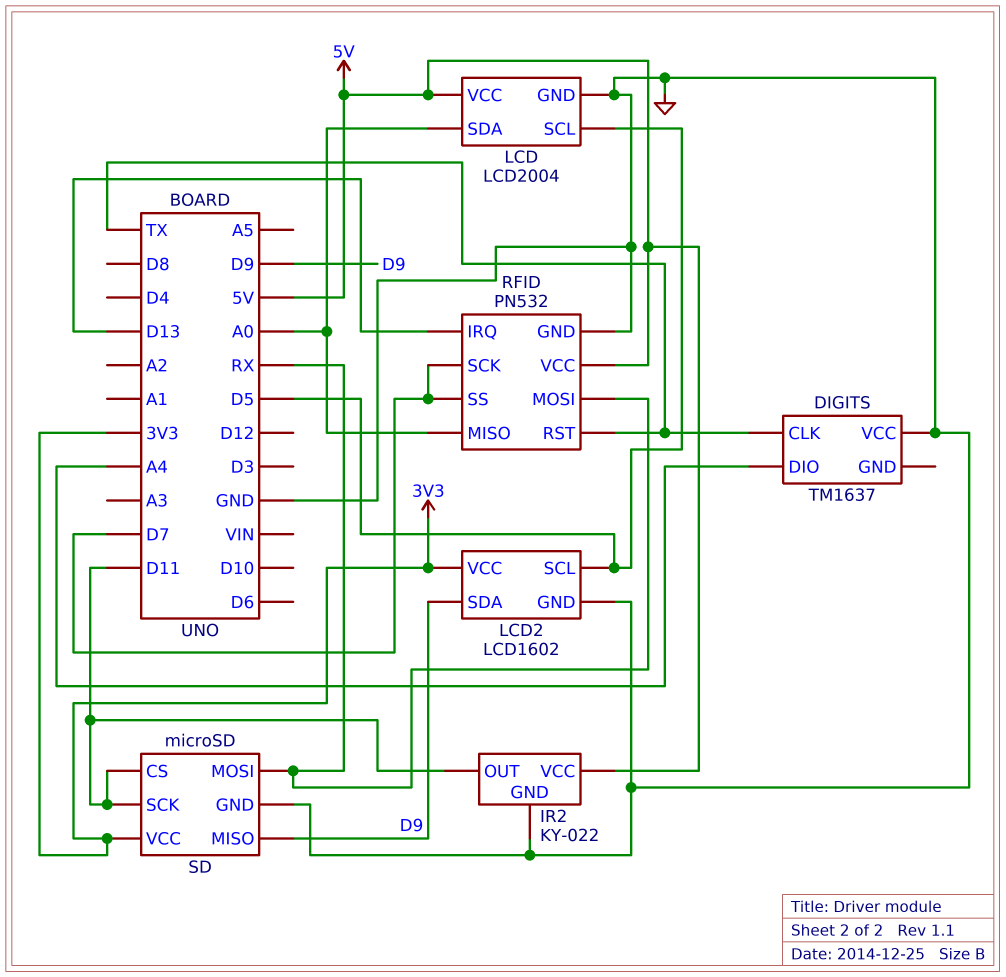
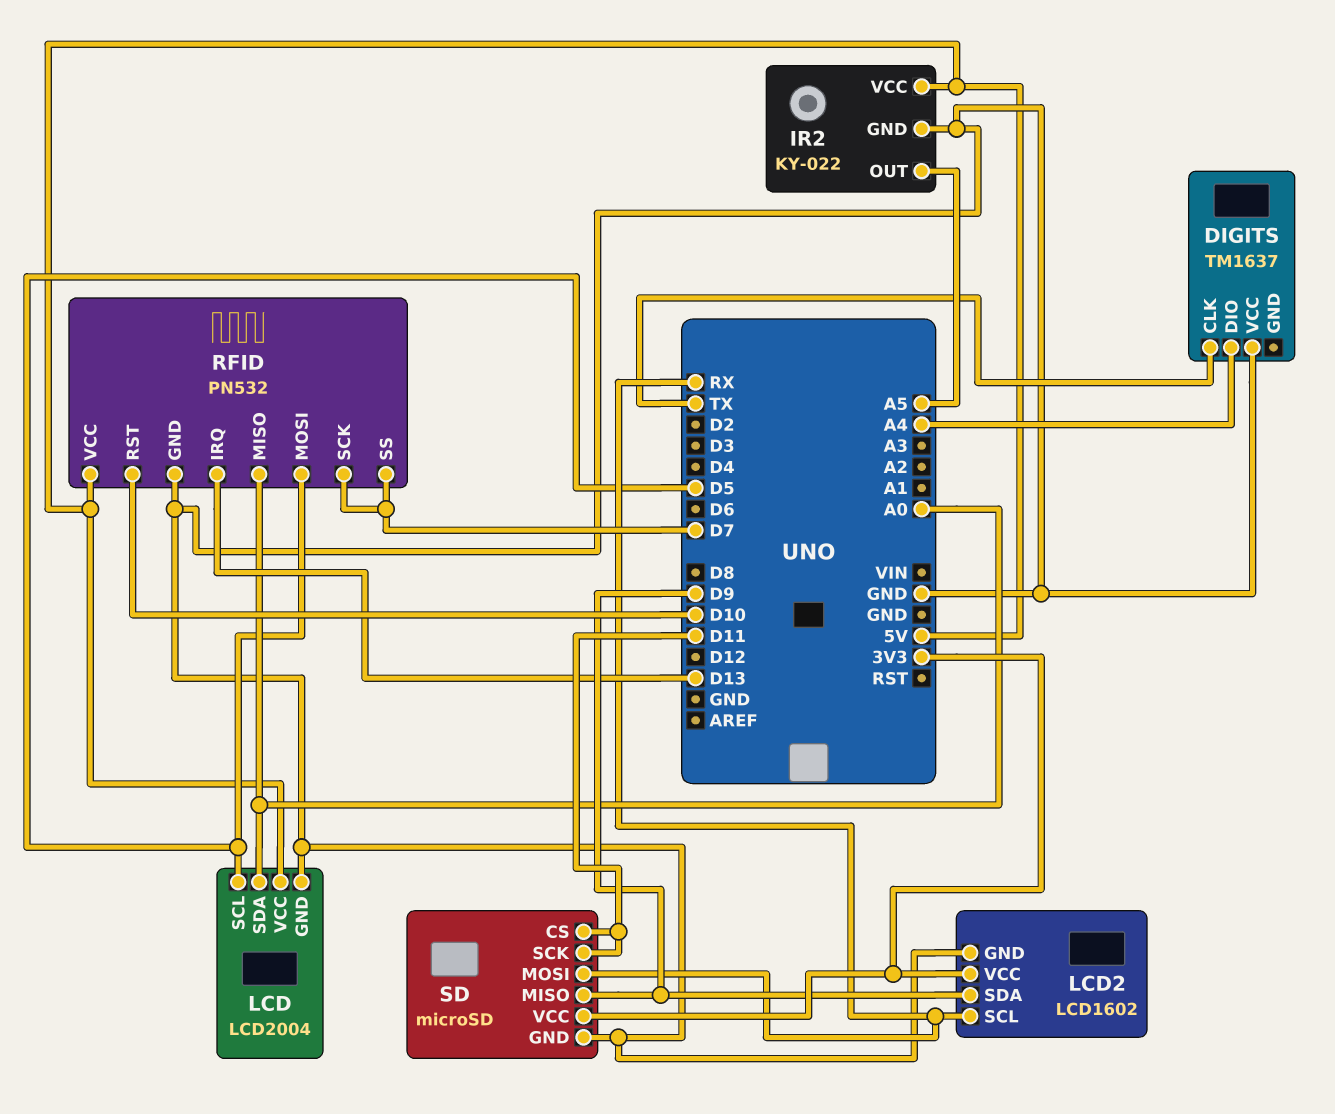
IR2 pin OUT: D11 -> A5
LCD2 pin SCL: D5 -> RX
RFID pin MOSI: RX -> D5
RFID pin RST: TX -> D10

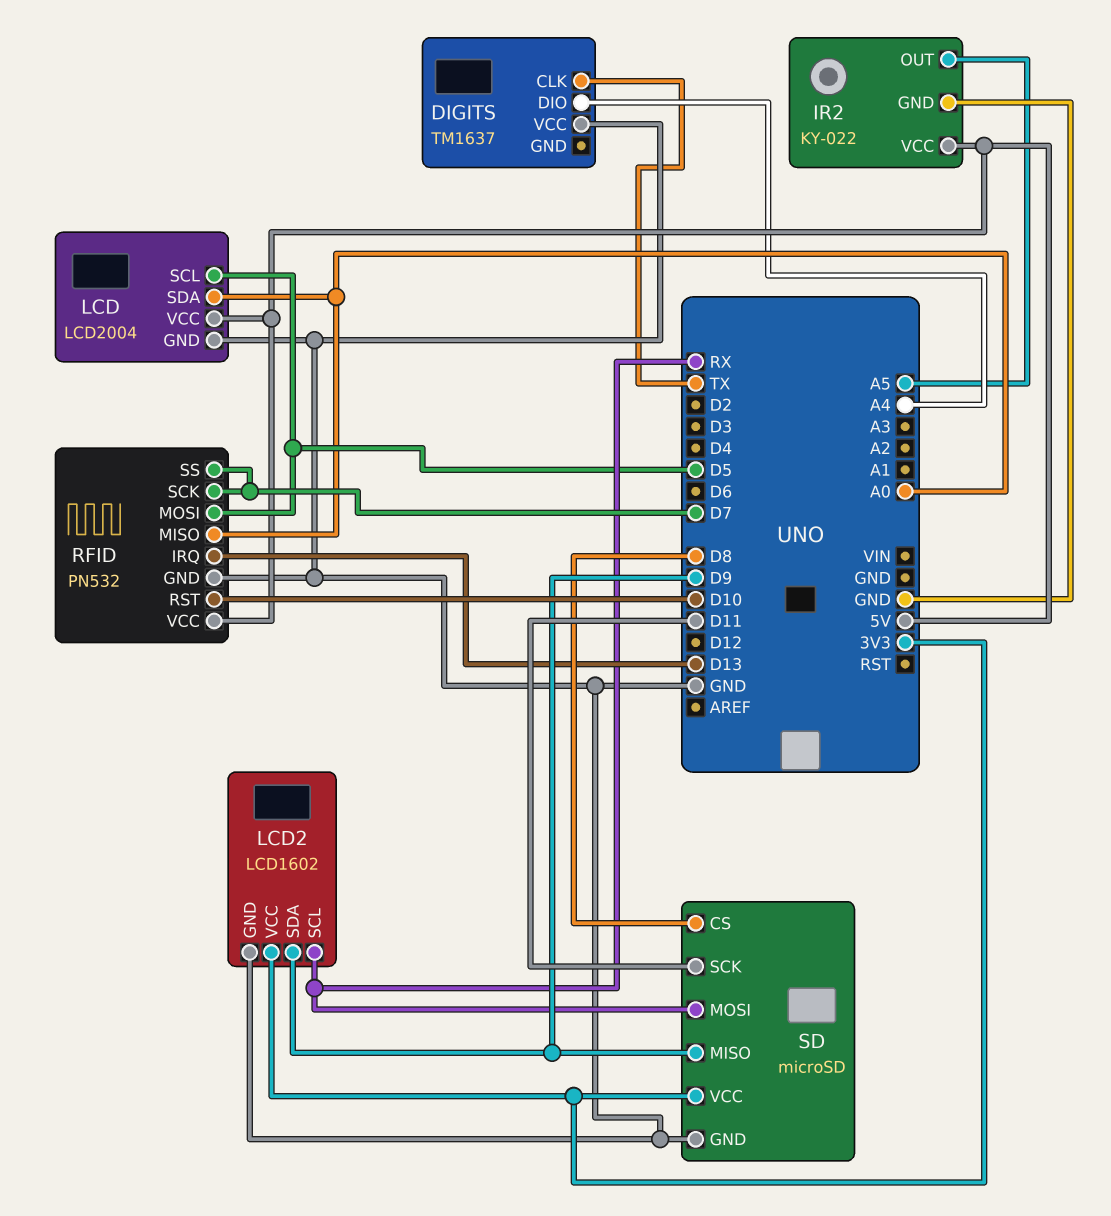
SD pin CS: D11 -> D8

